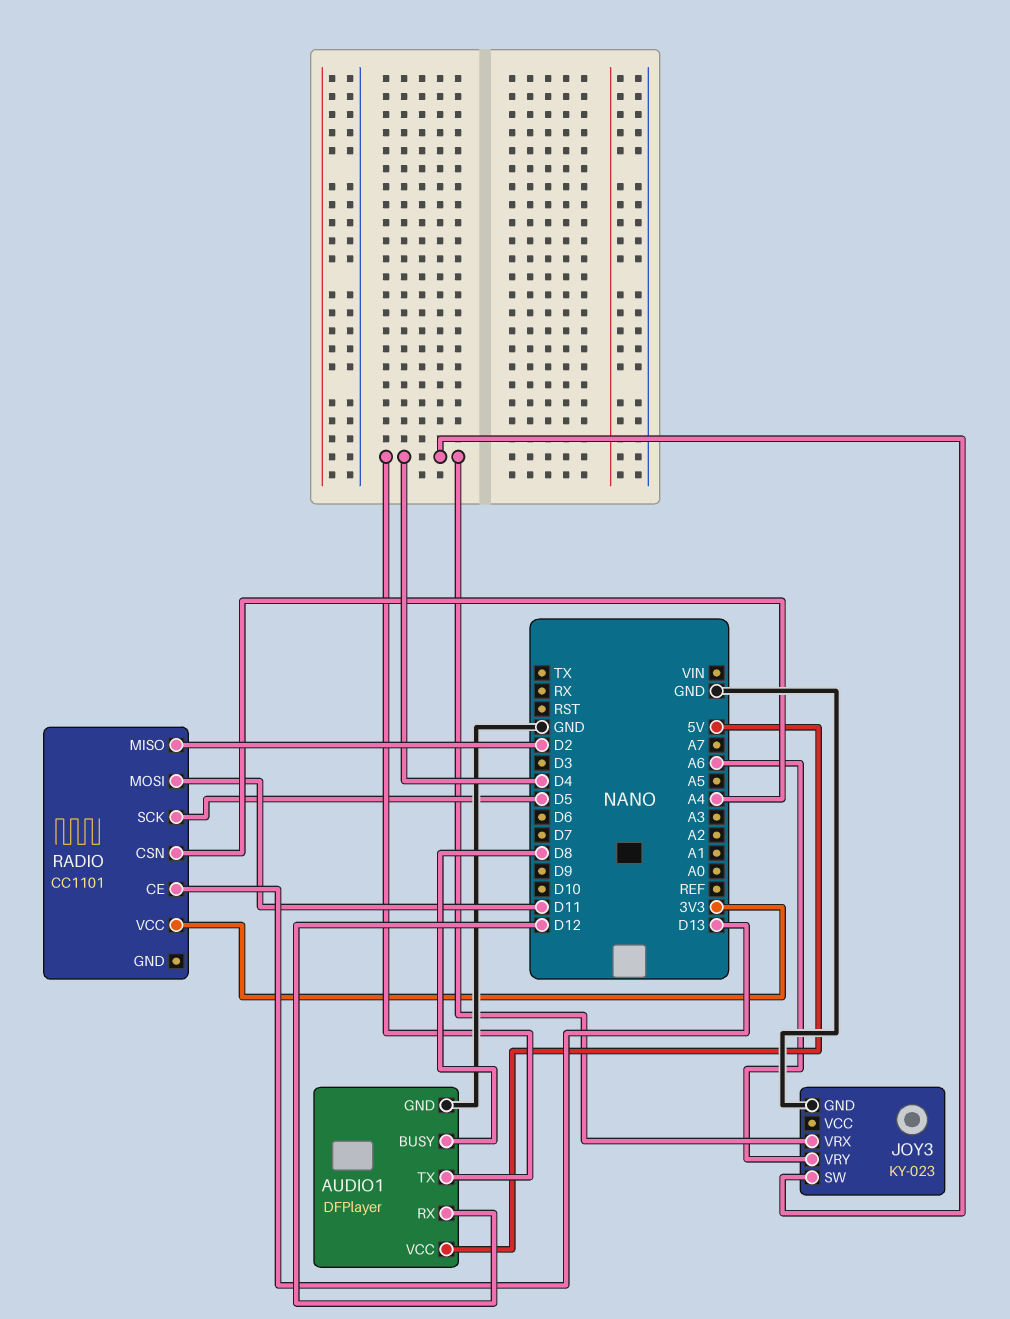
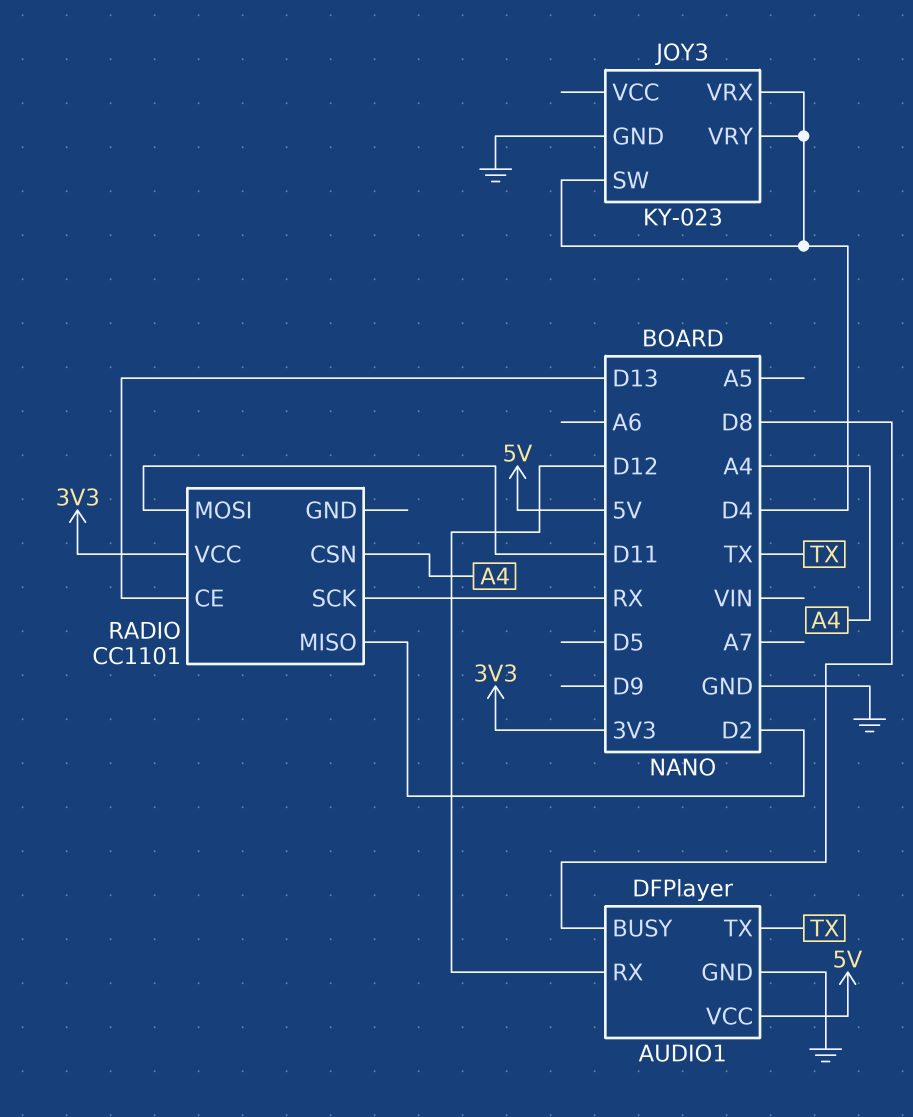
AUDIO1 pin TX: D4 -> TX
JOY3 pin VRY: A6 -> D4
RADIO pin SCK: D5 -> RX

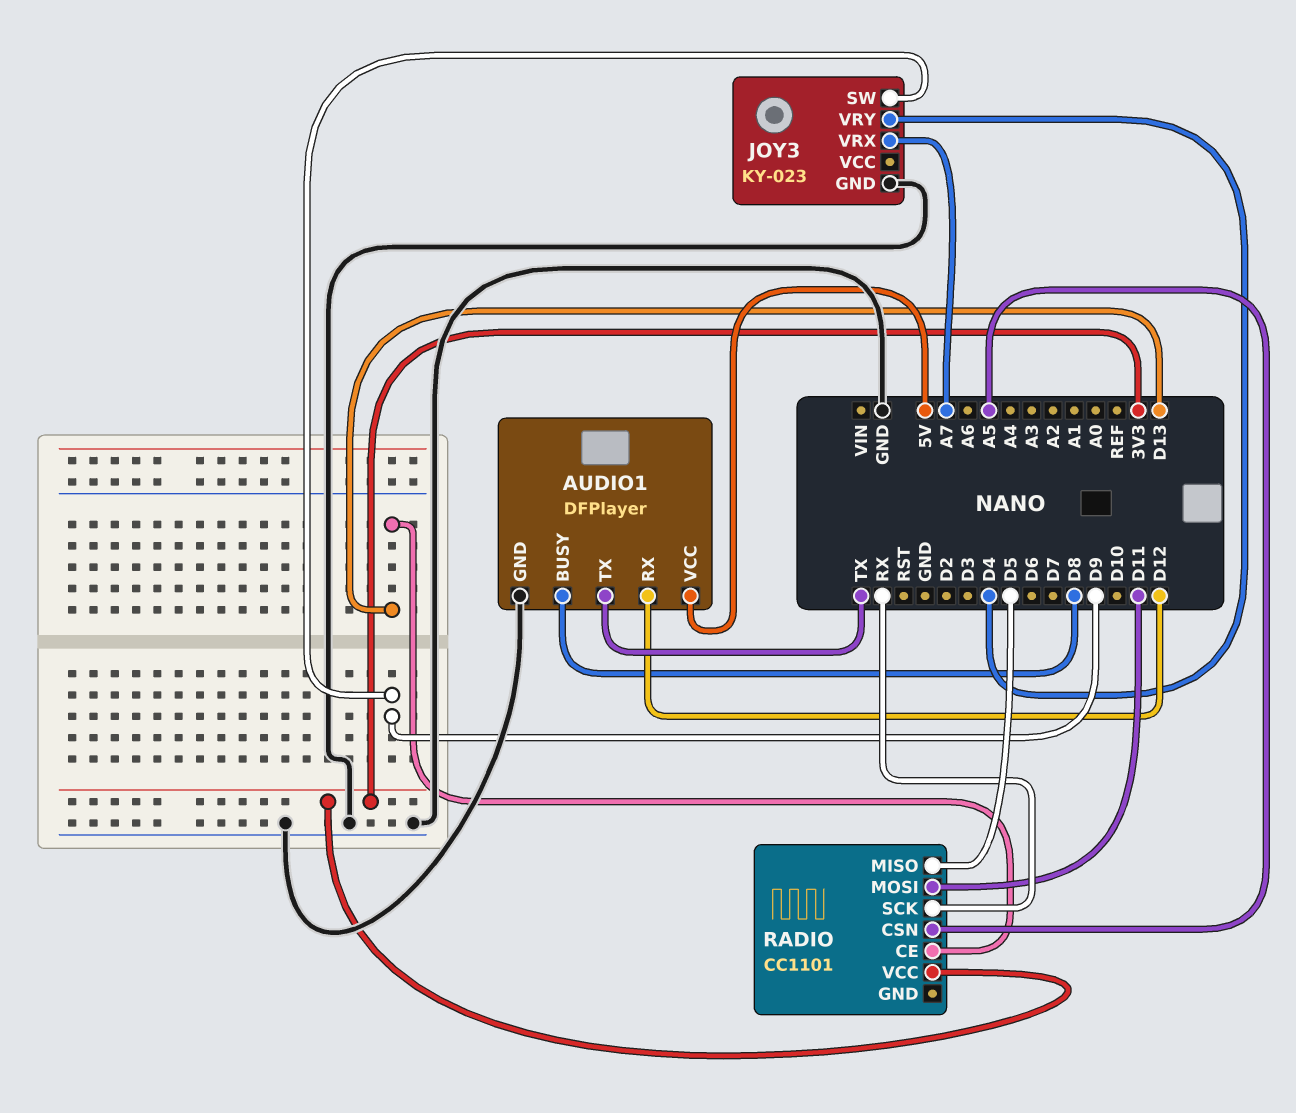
JOY3 pin SW: D4 -> D9
JOY3 pin VRX: D4 -> A7
RADIO pin CSN: A4 -> A5
RADIO pin MISO: D2 -> D5

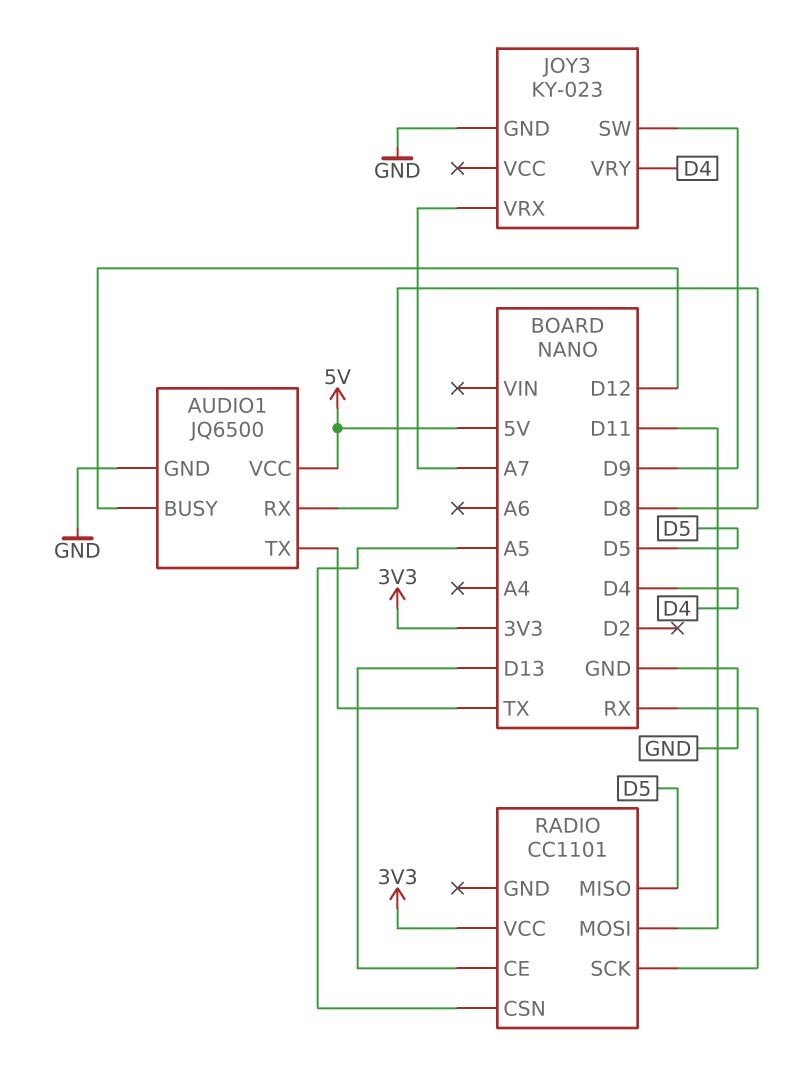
AUDIO1: DFPlayer -> JQ6500
AUDIO1 pin BUSY: D8 -> D12
AUDIO1 pin RX: D12 -> D8

